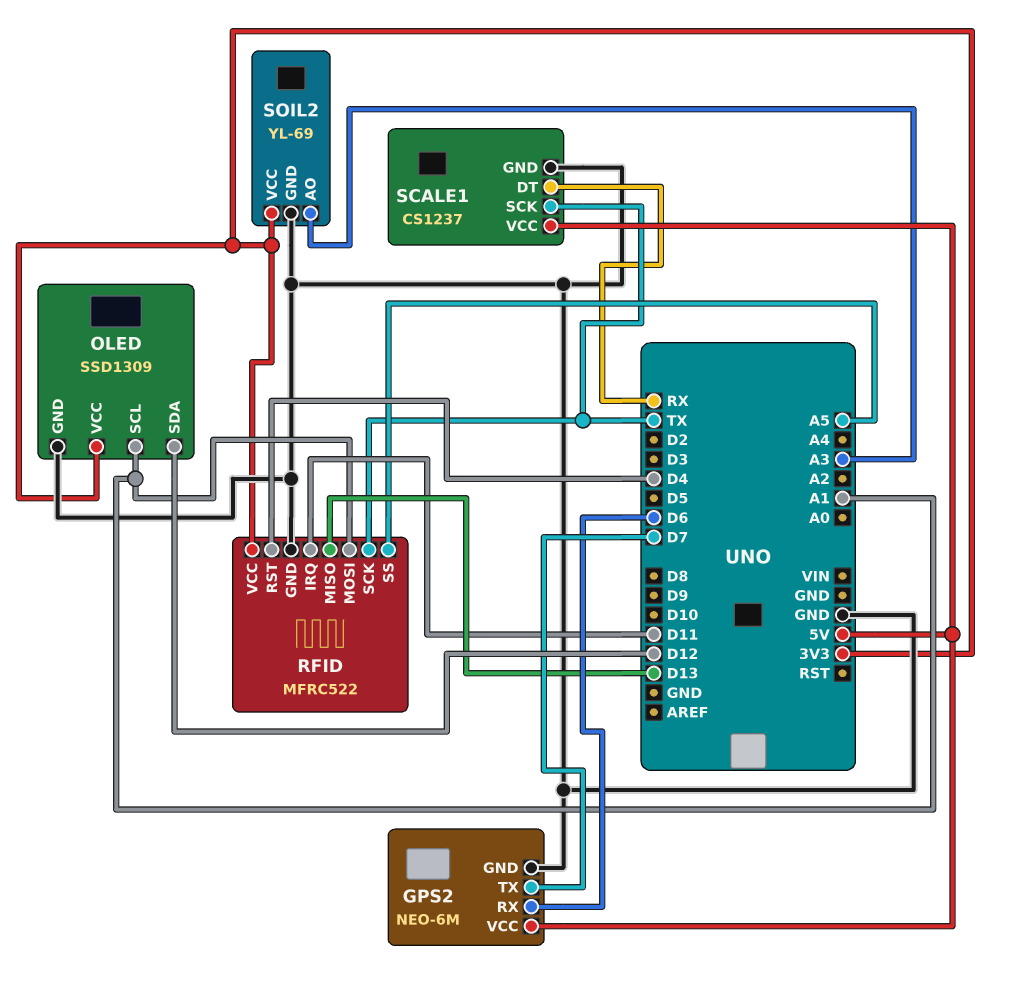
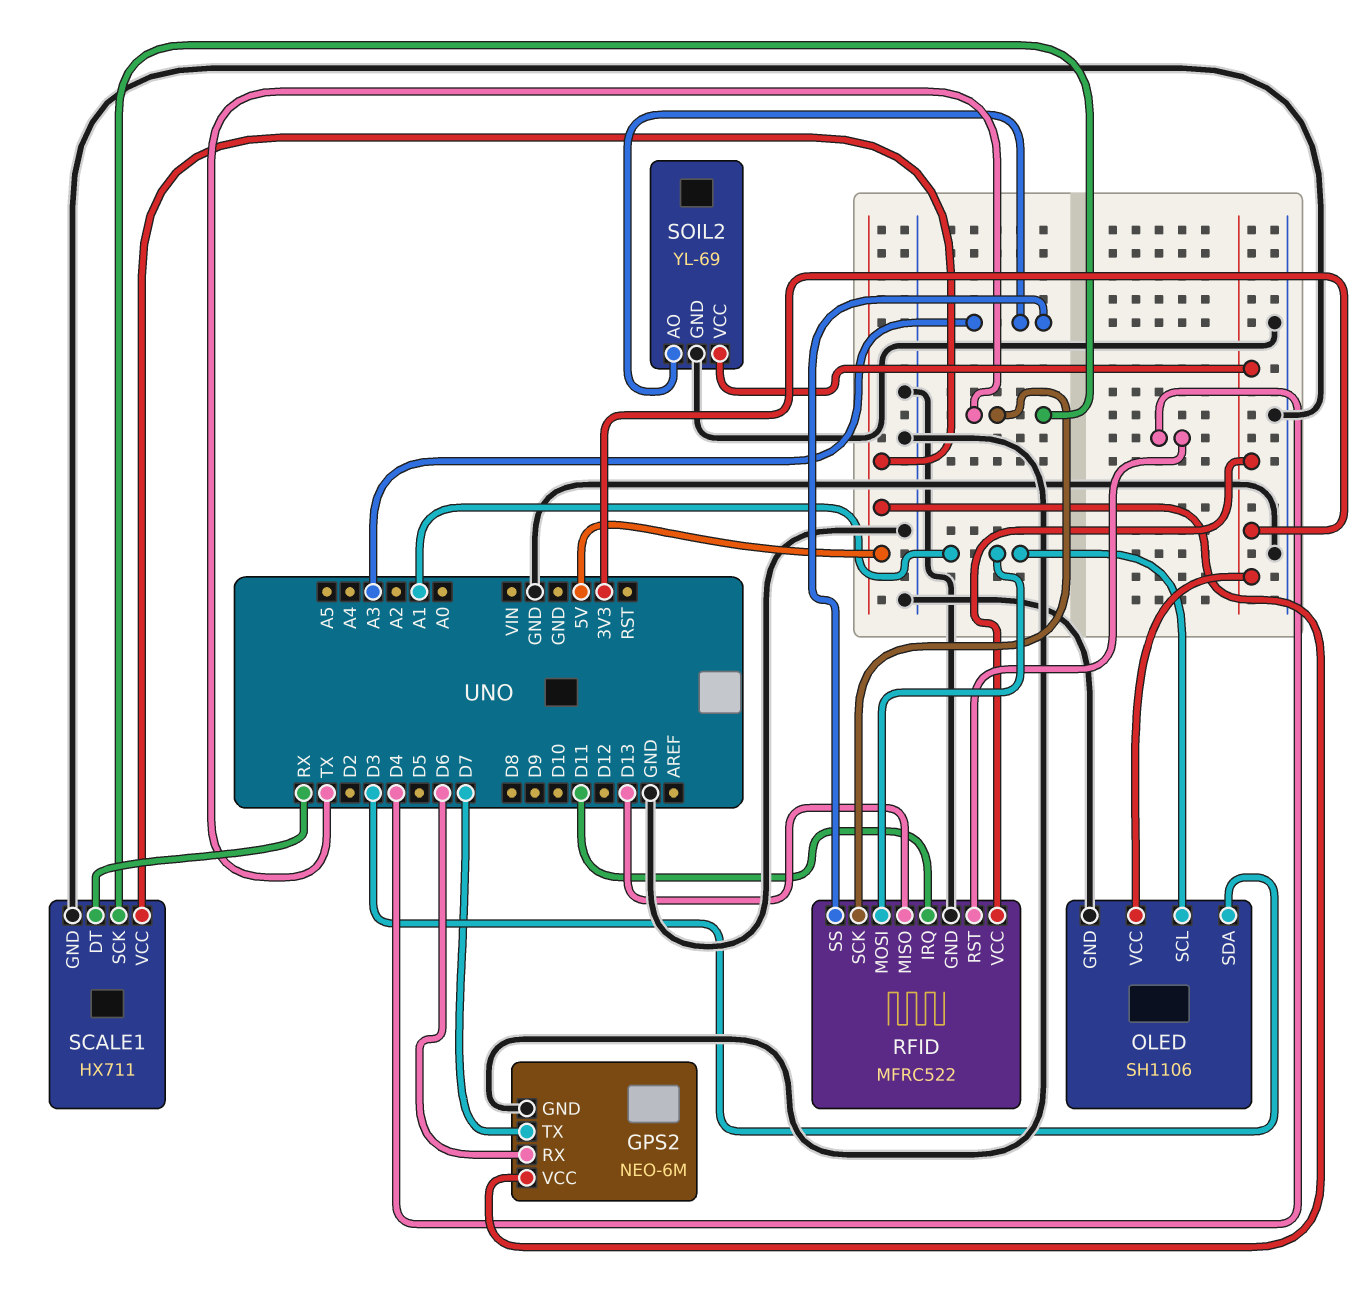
OLED: SSD1309 -> SH1106
OLED pin SDA: D12 -> D3
RFID pin SS: A5 -> A3
SCALE1: CS1237 -> HX711

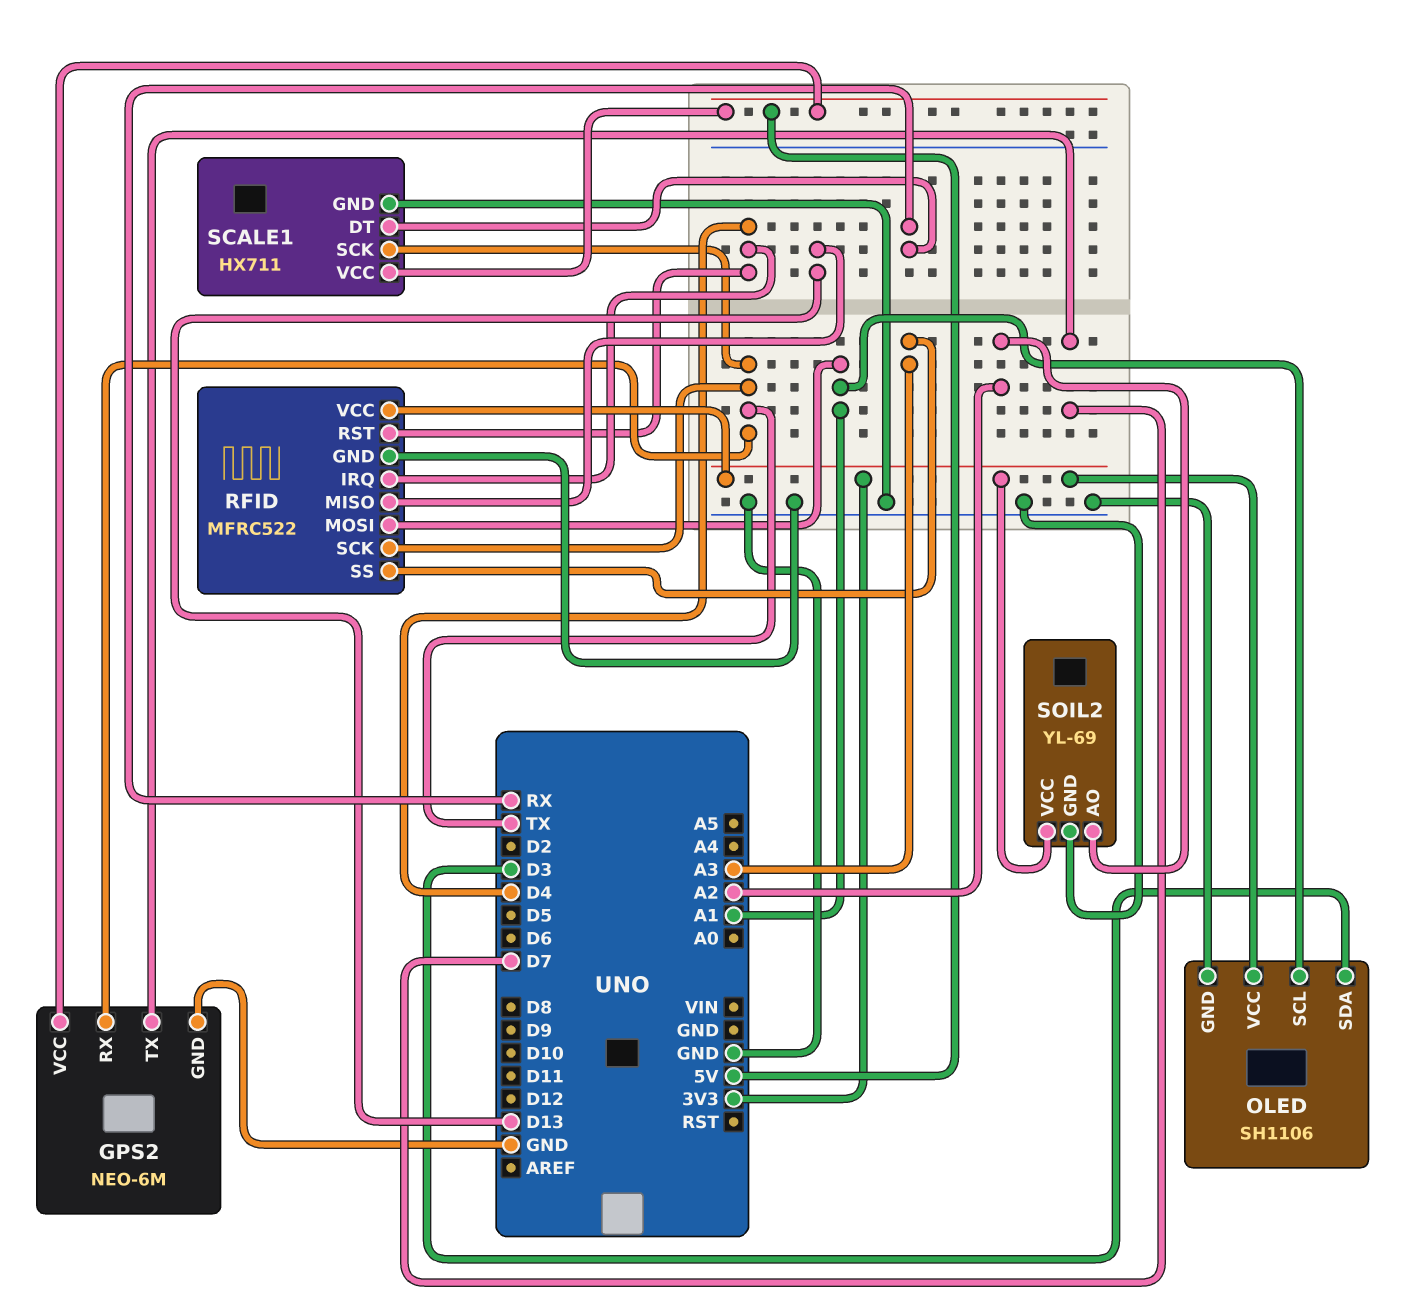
GPS2 pin RX: D6 -> TX
RFID pin IRQ: D11 -> D4
SOIL2 pin AO: A3 -> A2

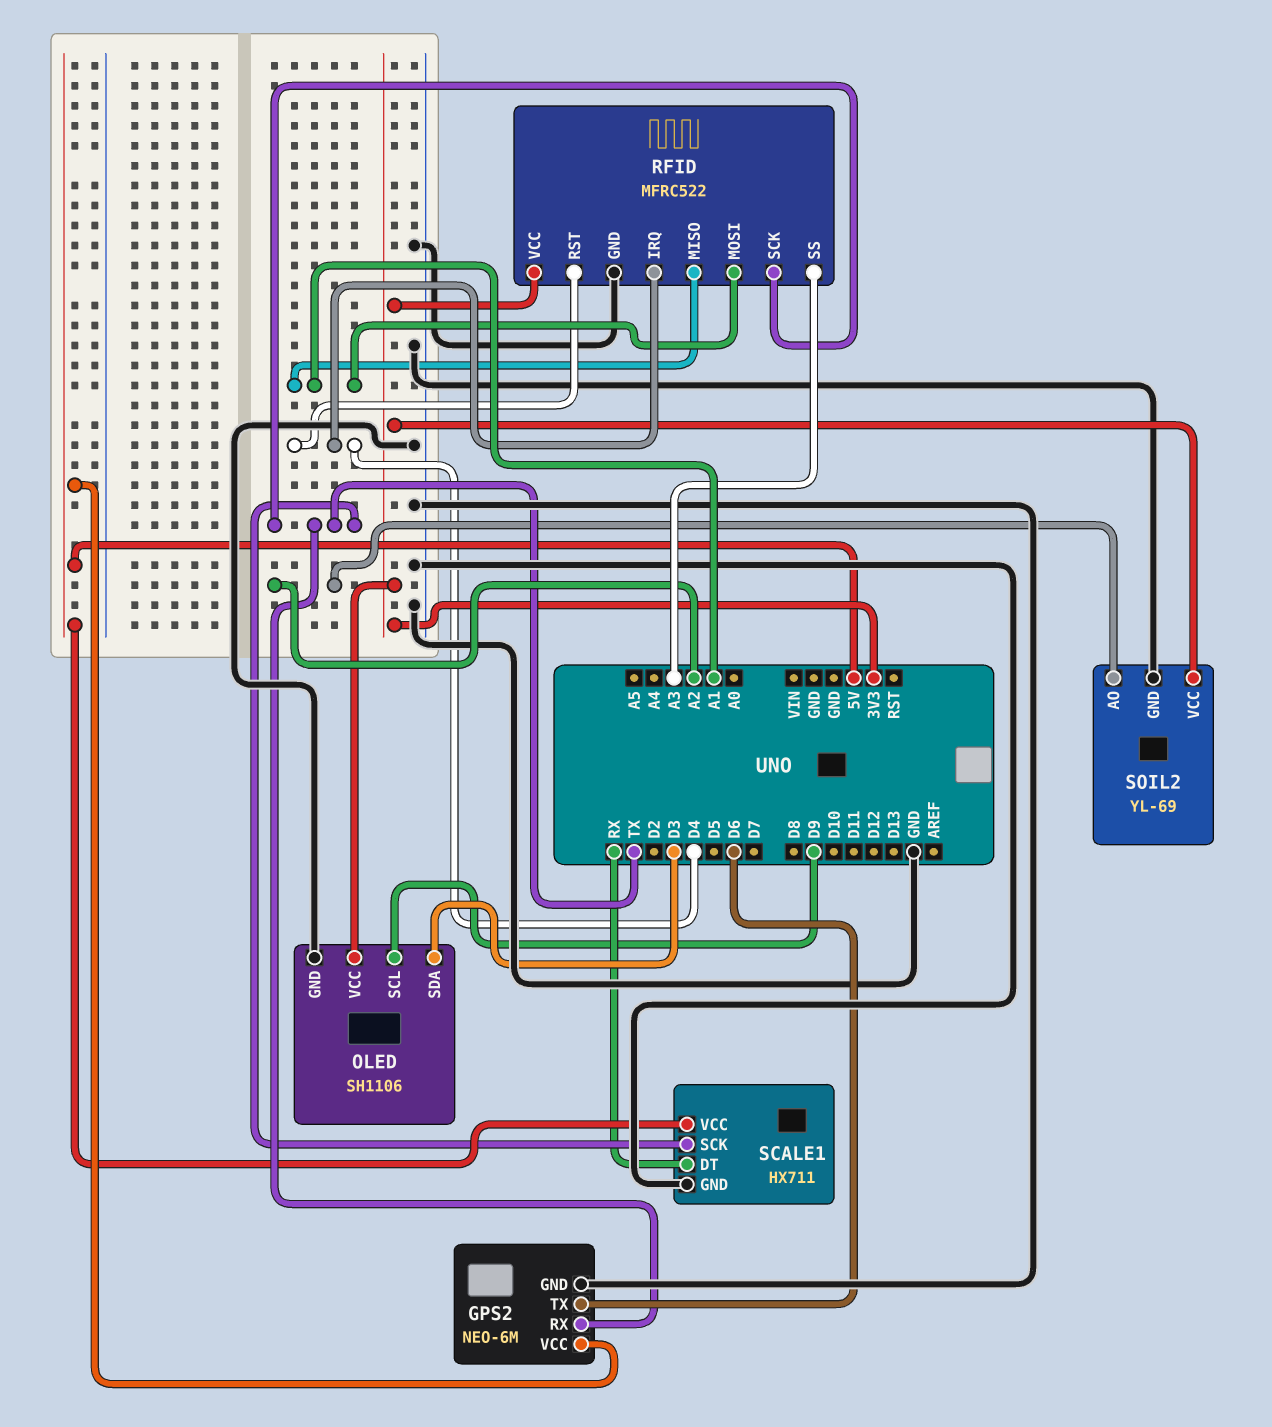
GPS2 pin TX: D7 -> D6
OLED pin SCL: A1 -> D9
RFID pin MISO: D13 -> A1

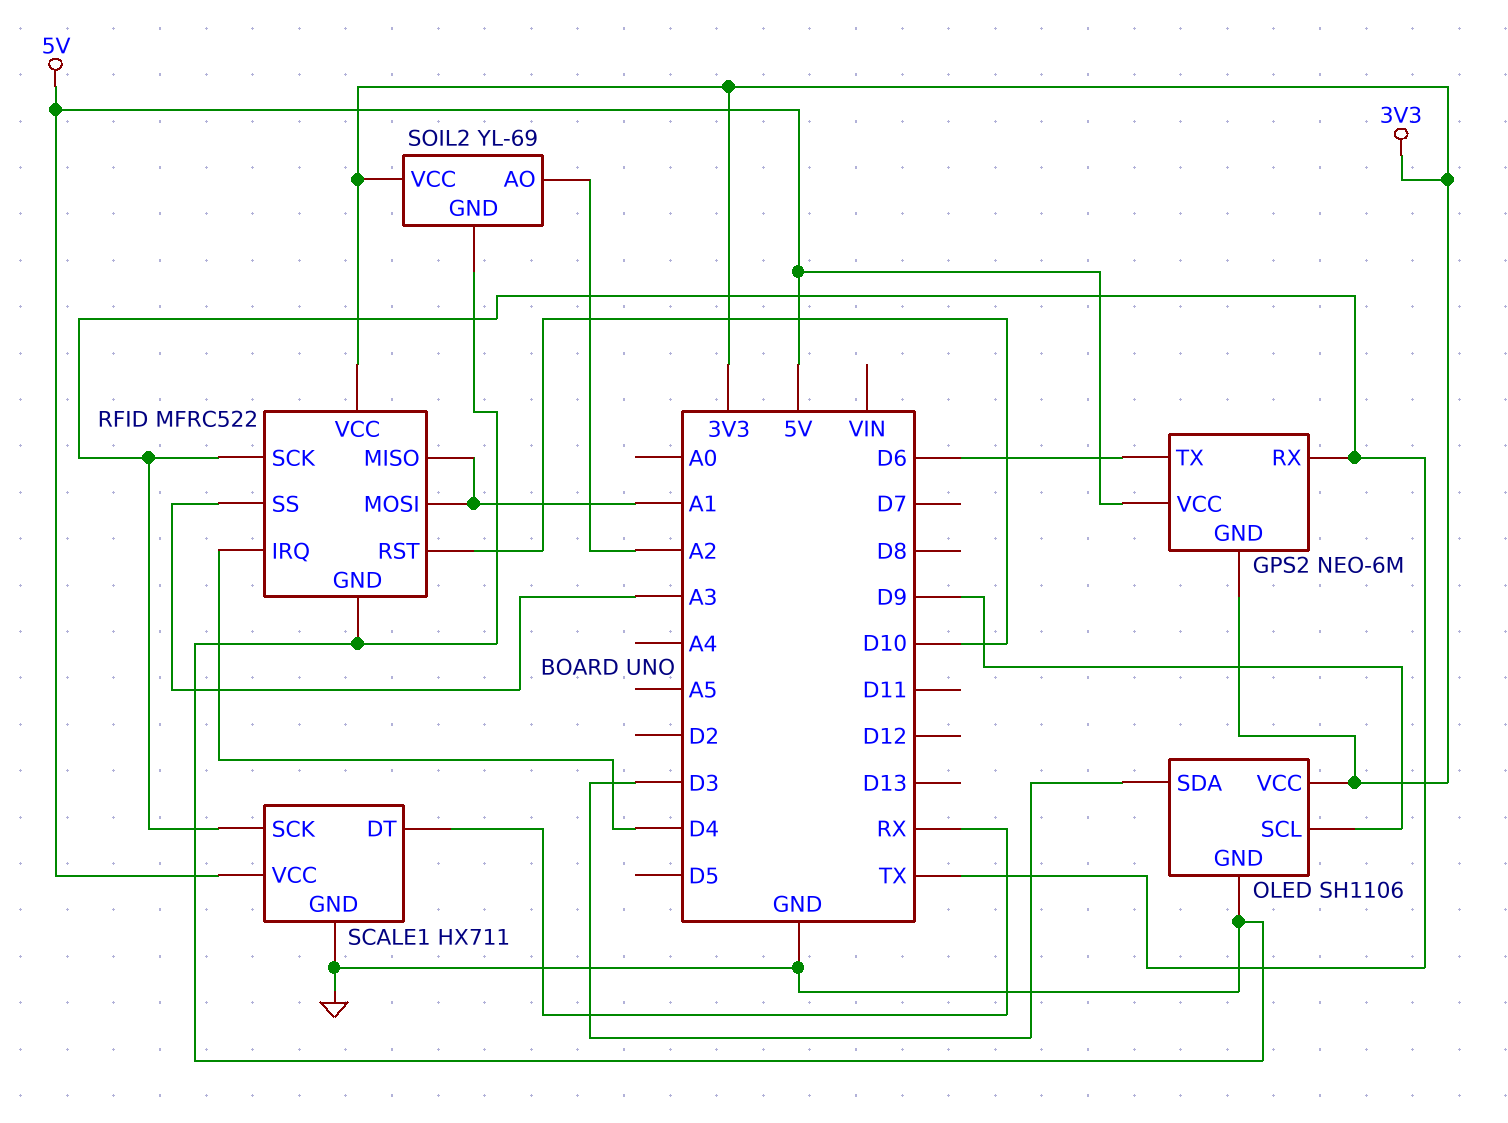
GPS2 pin GND: GND -> 3V3
RFID pin RST: D4 -> D10

